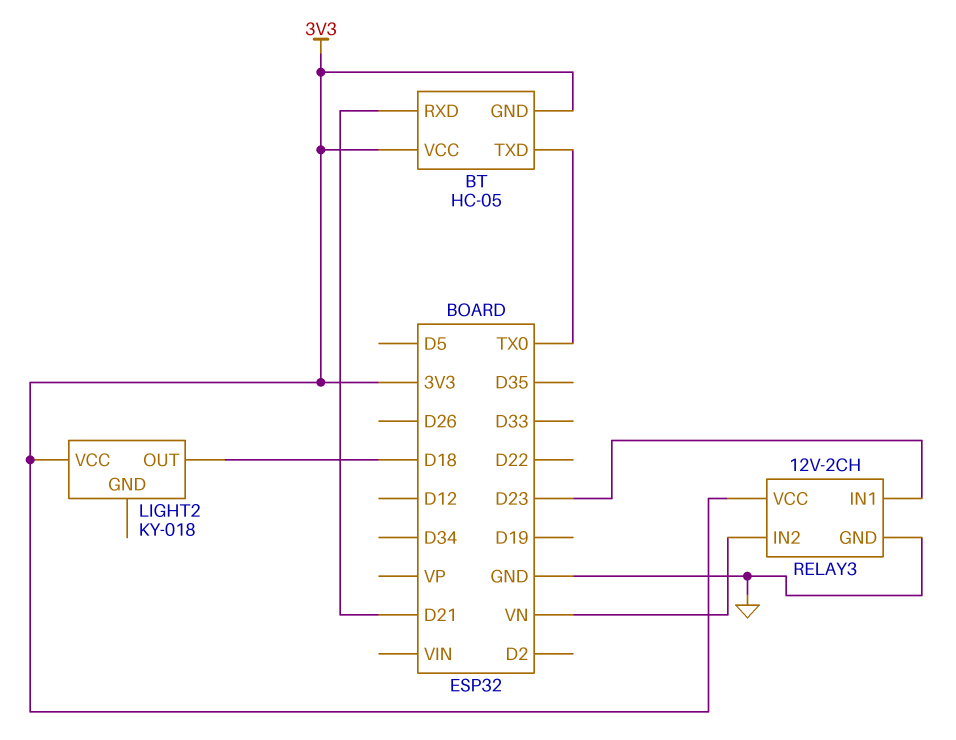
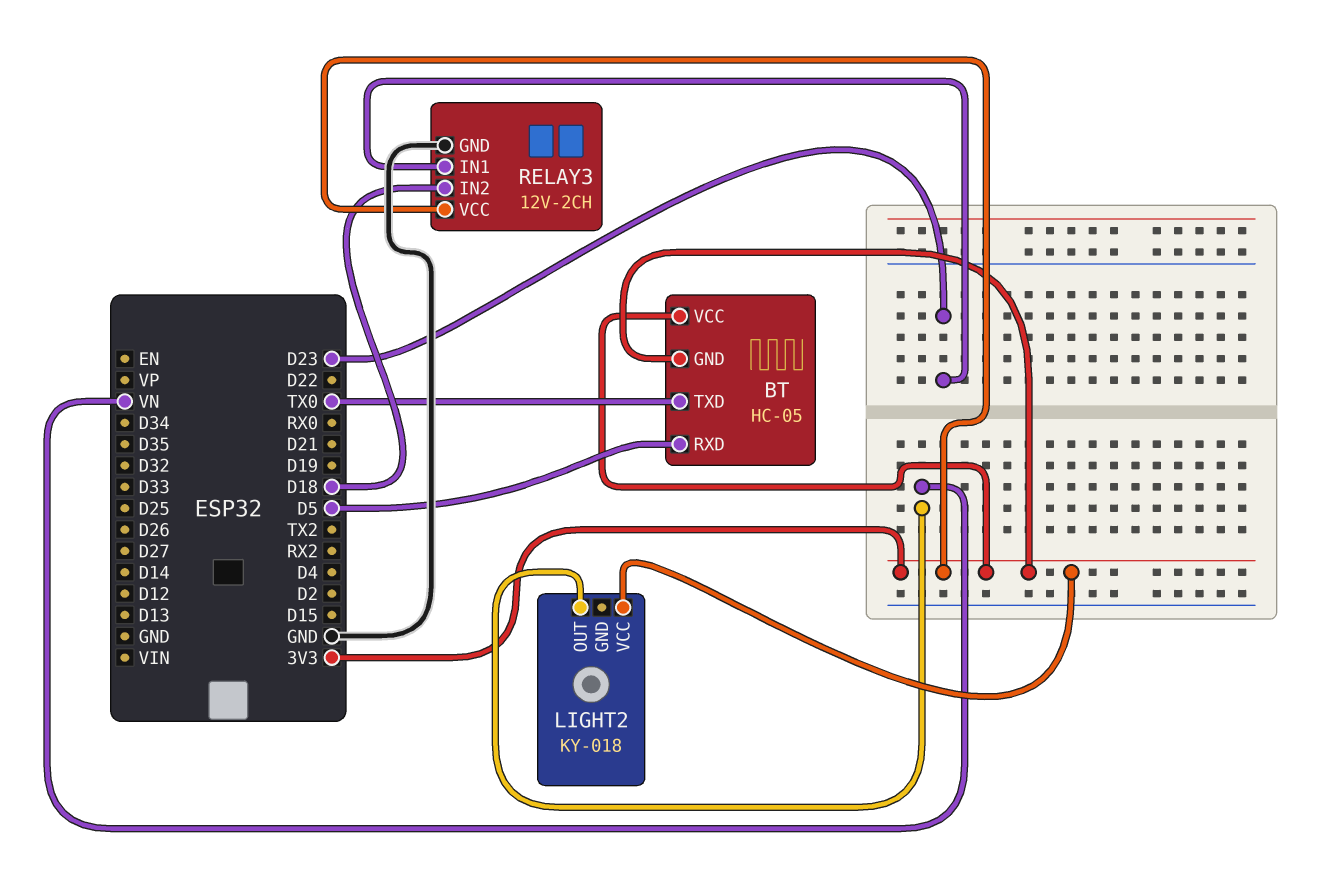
BT pin RXD: D21 -> D5
LIGHT2 pin OUT: D18 -> VN
RELAY3 pin IN2: VN -> D18

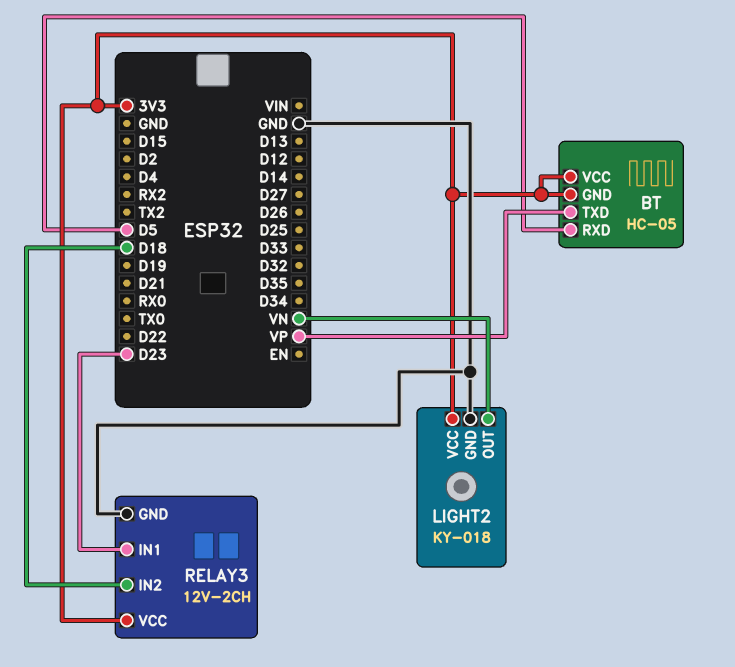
BT pin TXD: TX0 -> VP
LIGHT2 pin GND: none -> GND

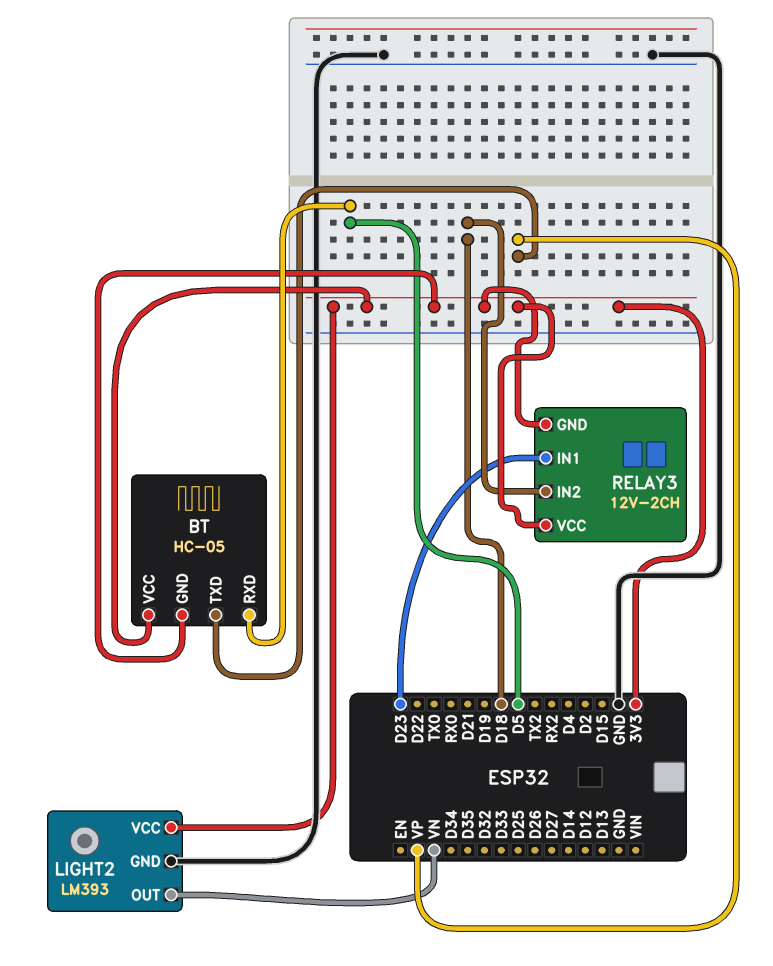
LIGHT2: KY-018 -> LM393
RELAY3 pin GND: GND -> 3V3

